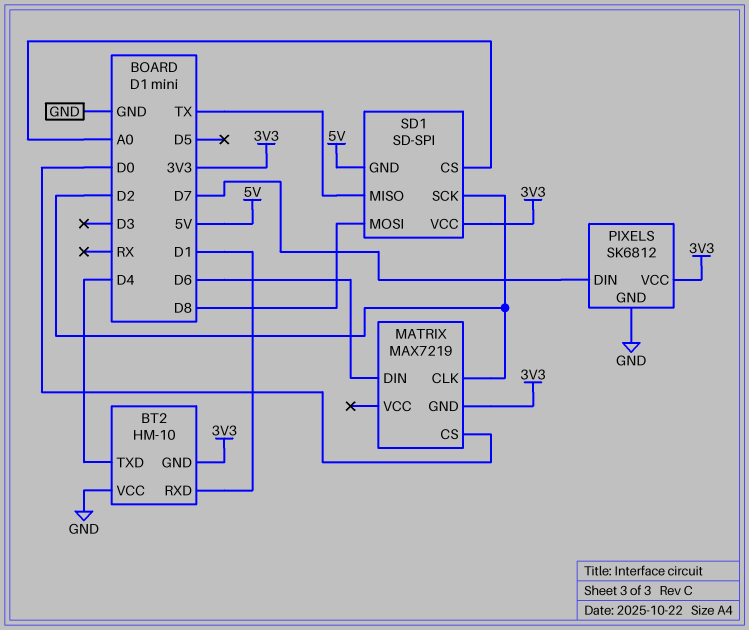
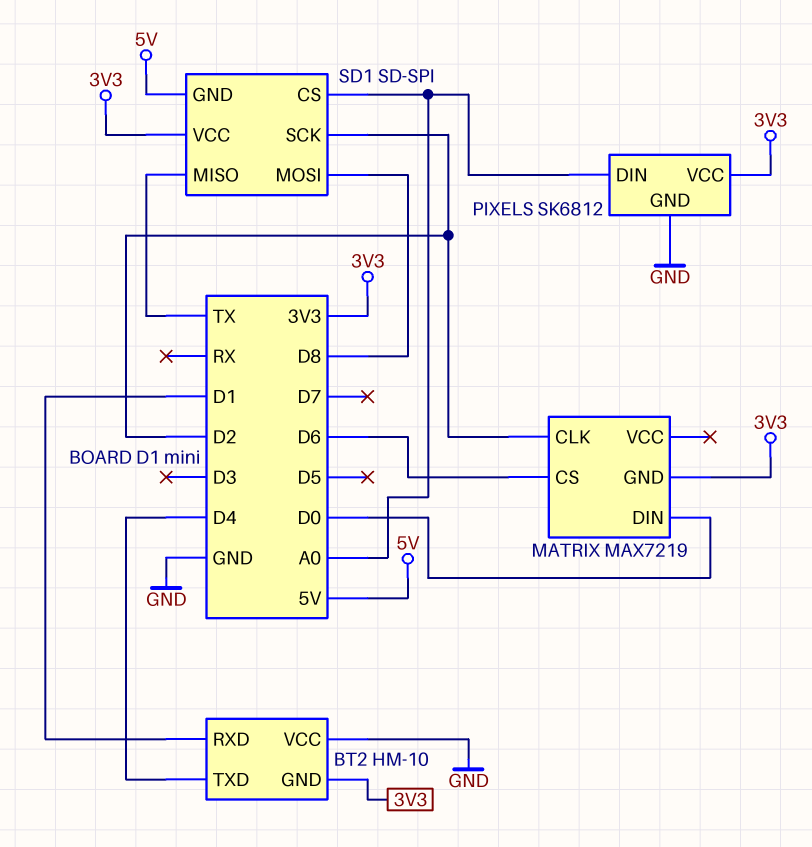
MATRIX pin CS: D0 -> D6
MATRIX pin DIN: D6 -> D0
PIXELS pin DIN: D7 -> A0

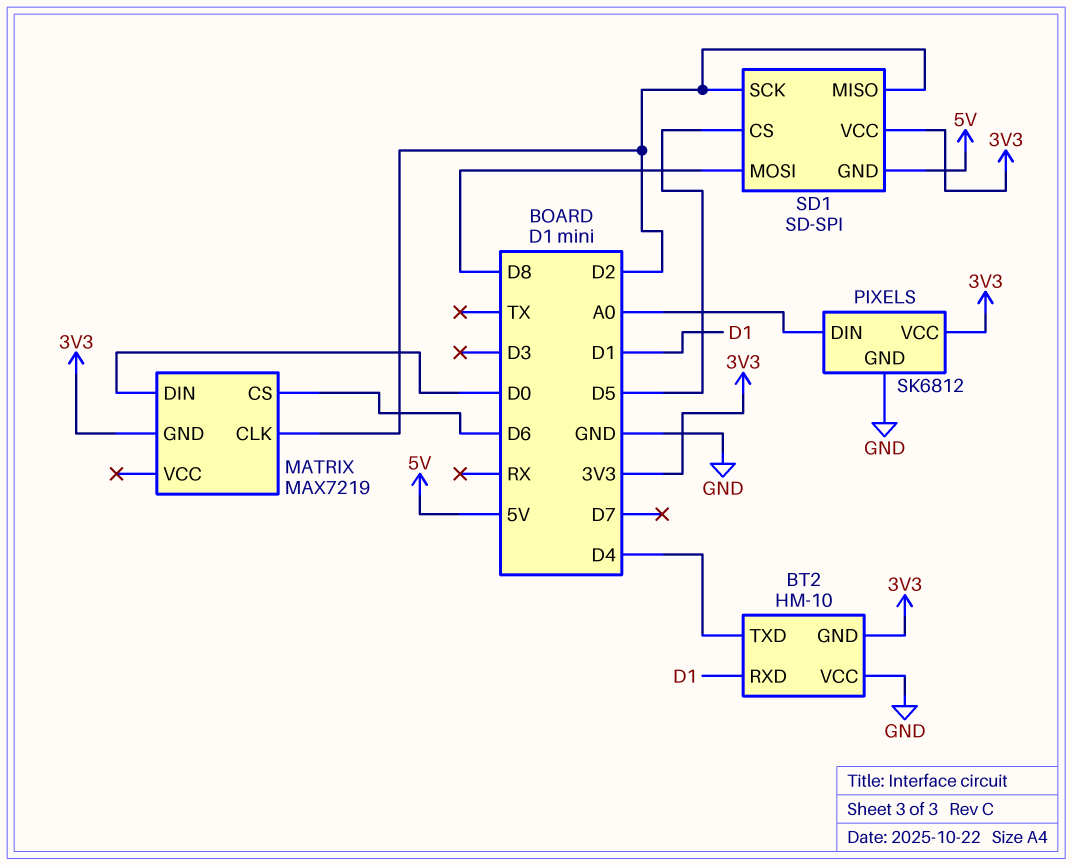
SD1 pin CS: A0 -> D5
SD1 pin MISO: TX -> D2

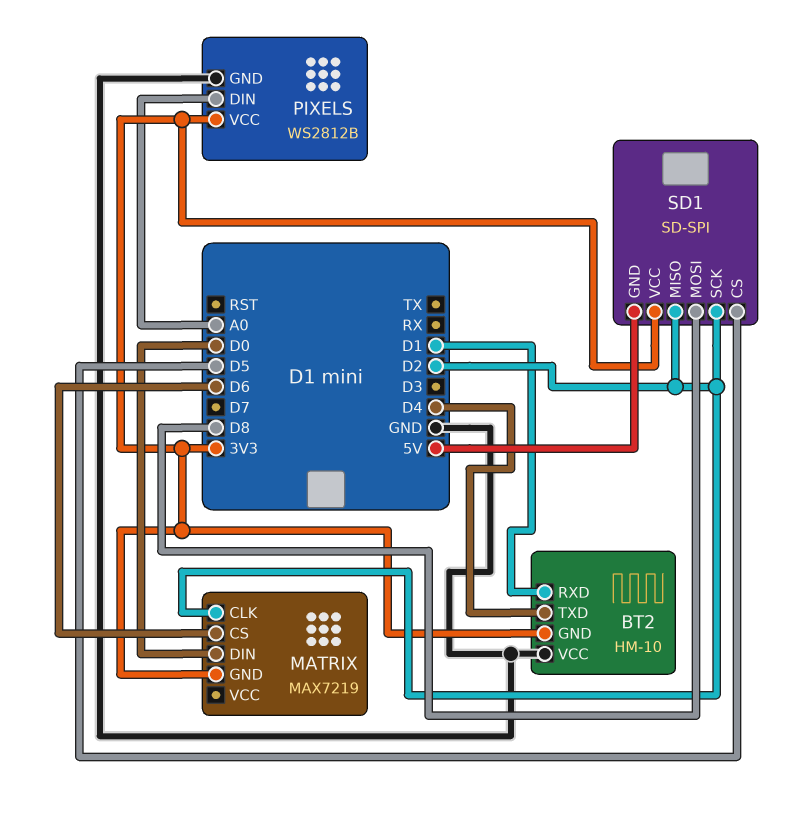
PIXELS: SK6812 -> WS2812B

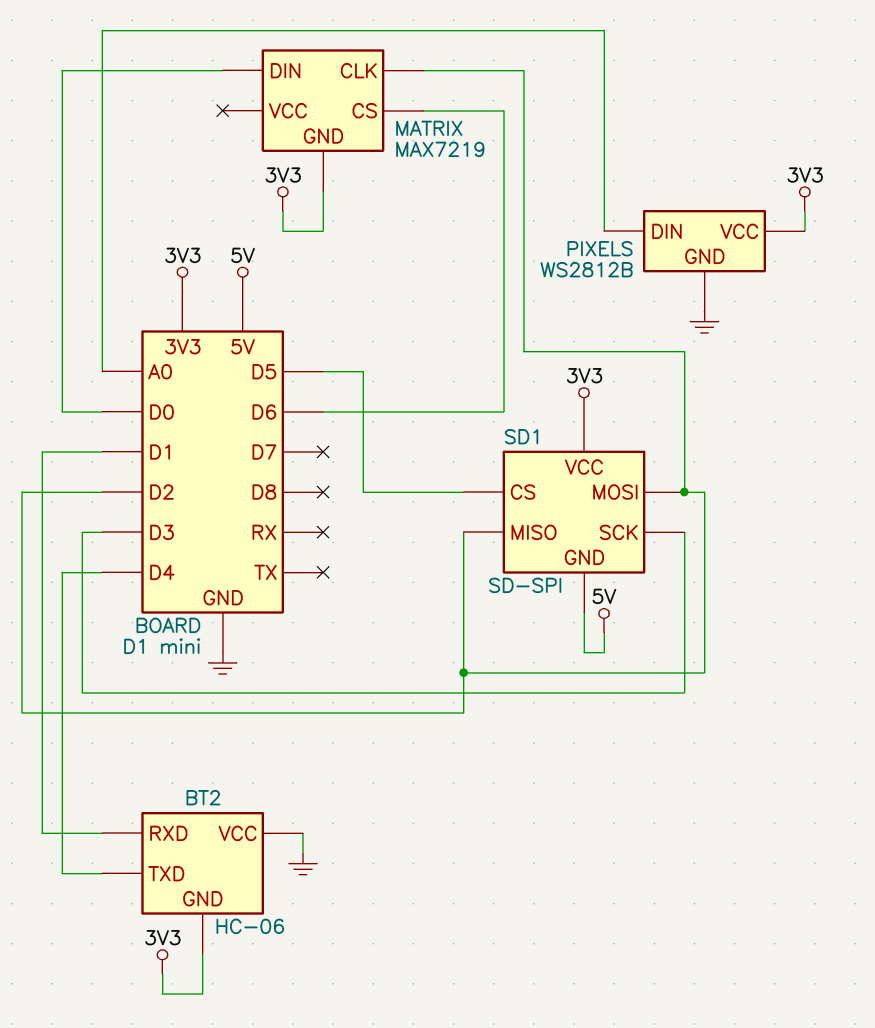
BT2: HM-10 -> HC-06
SD1 pin MOSI: D8 -> D2
SD1 pin SCK: D2 -> D3

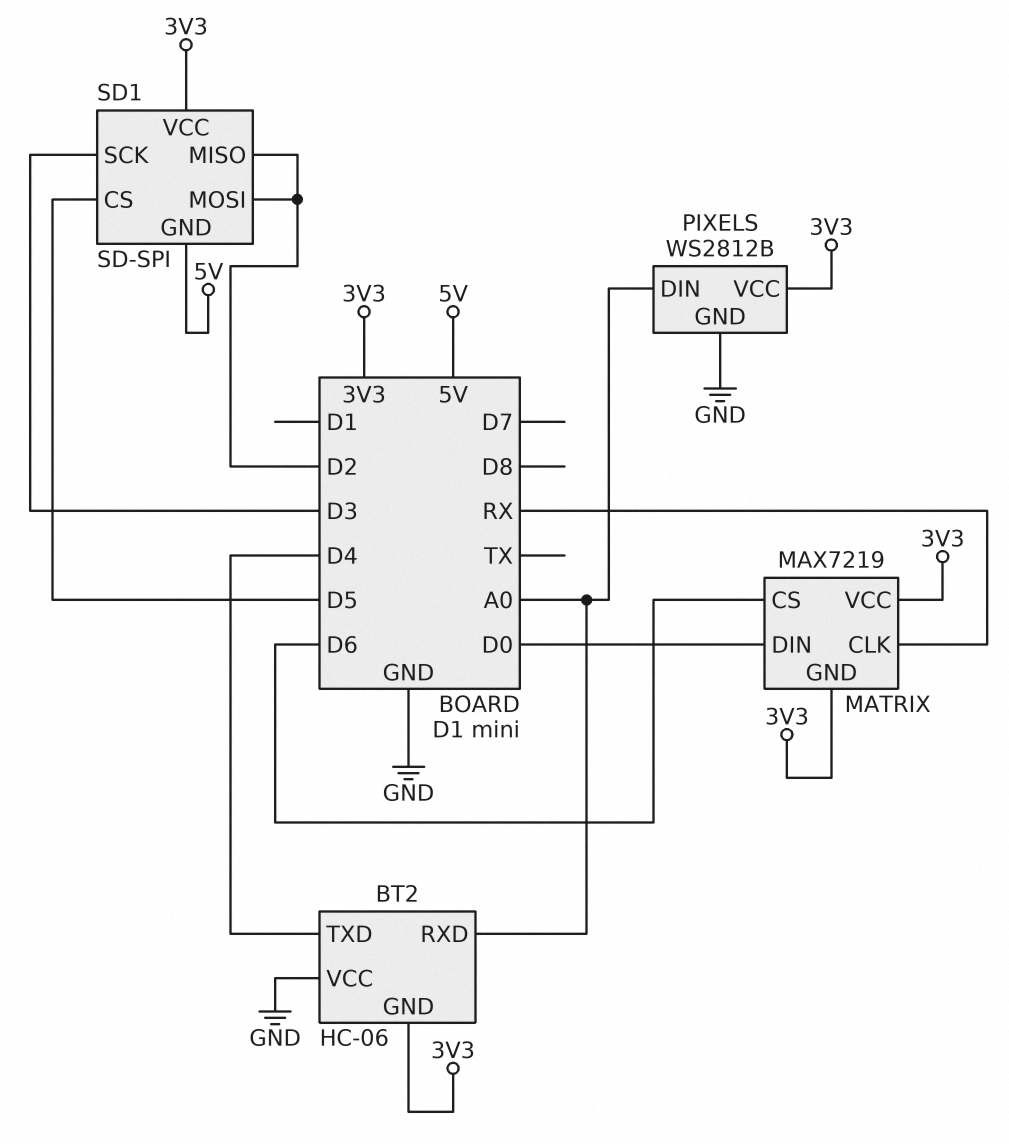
BT2 pin RXD: D1 -> A0
MATRIX pin CLK: D2 -> RX
MATRIX pin VCC: none -> 3V3

